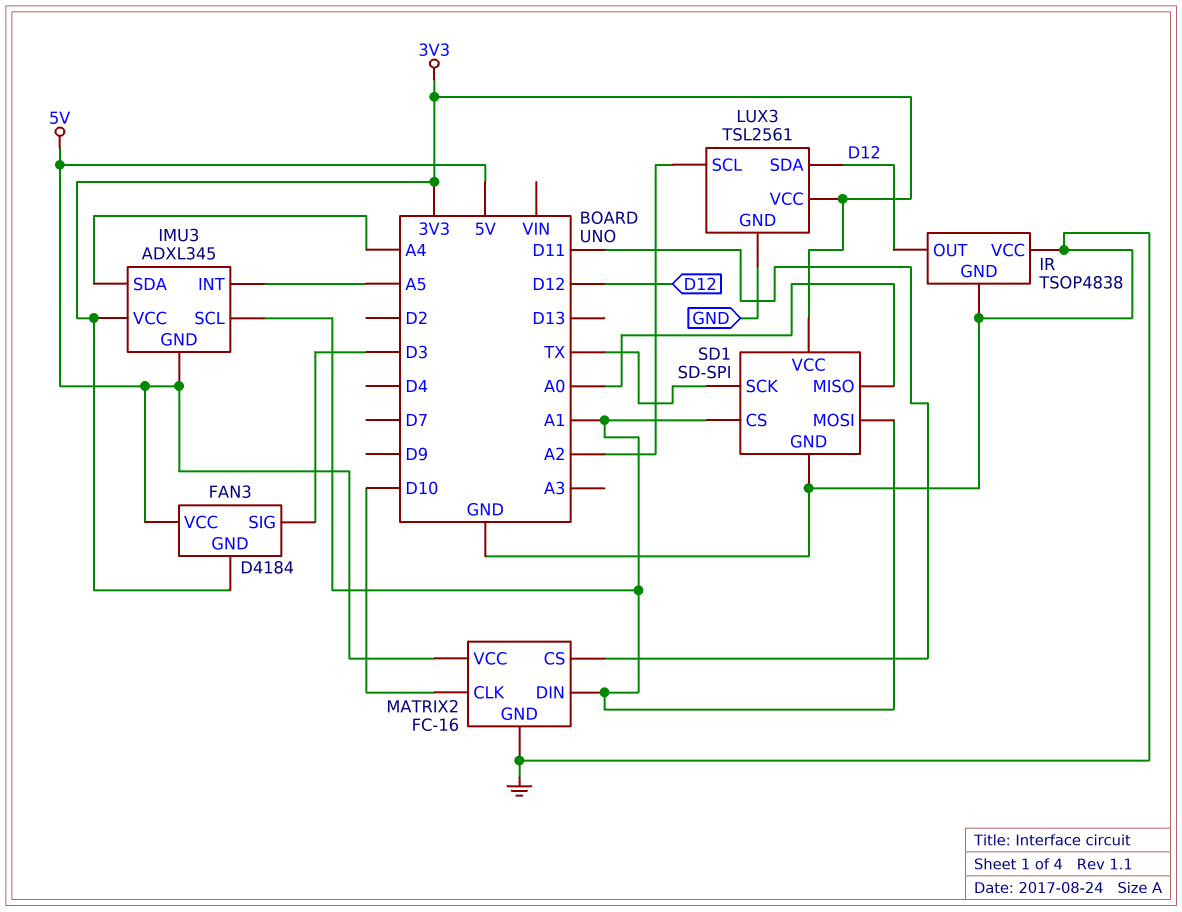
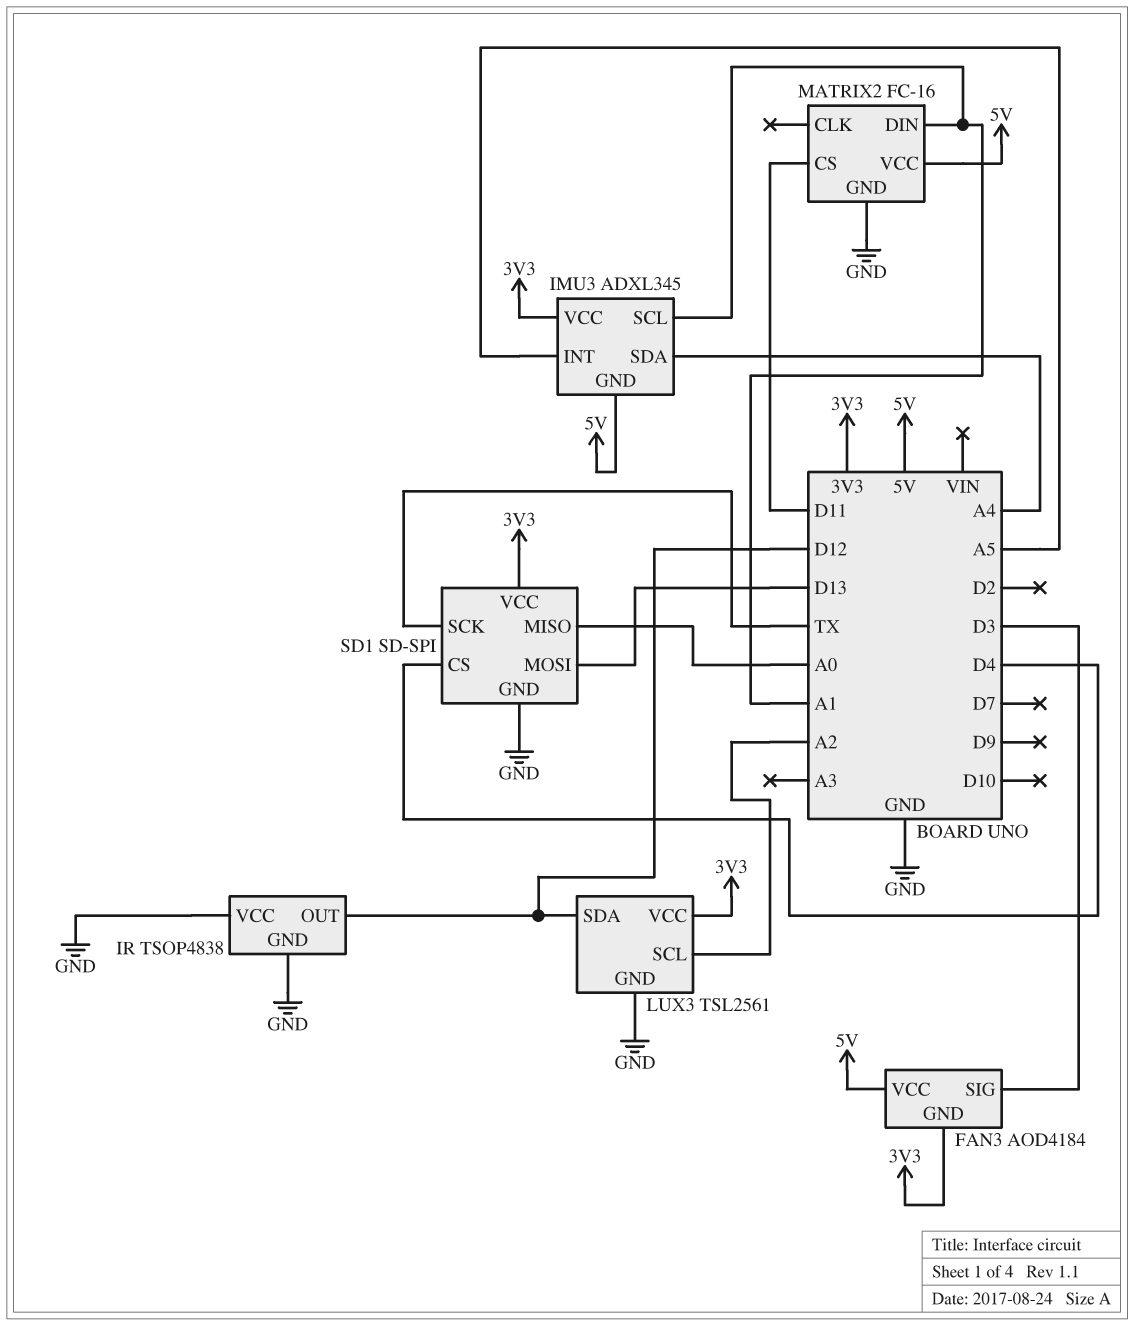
FAN3: D4184 -> AOD4184
MATRIX2 pin CLK: D10 -> none
SD1 pin CS: A1 -> D4
SD1 pin MOSI: A1 -> D13

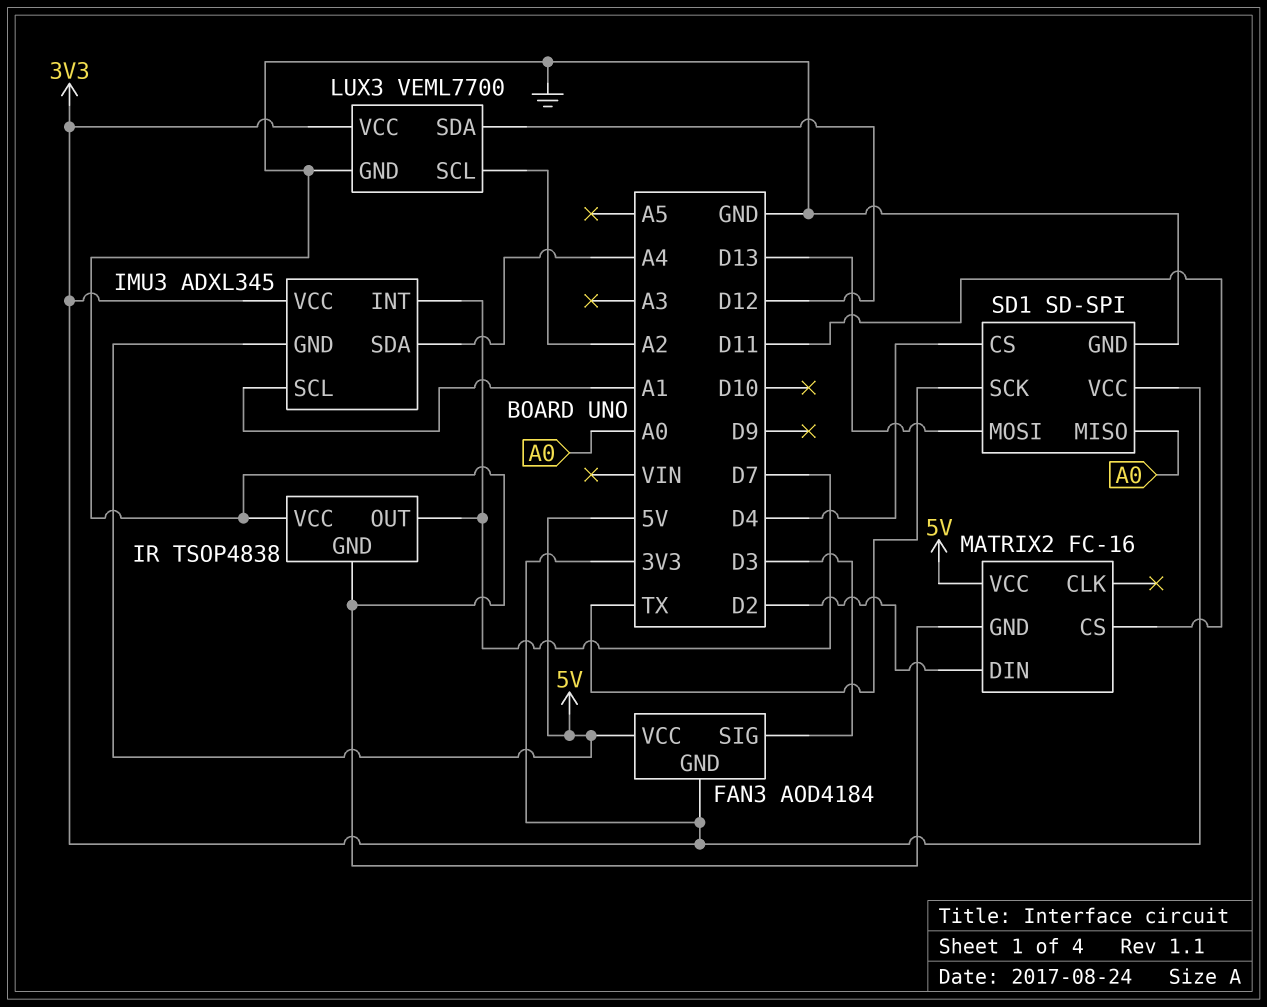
IMU3 pin INT: A5 -> D7
IR pin OUT: D12 -> D7
LUX3: TSL2561 -> VEML7700
MATRIX2 pin DIN: A1 -> D2

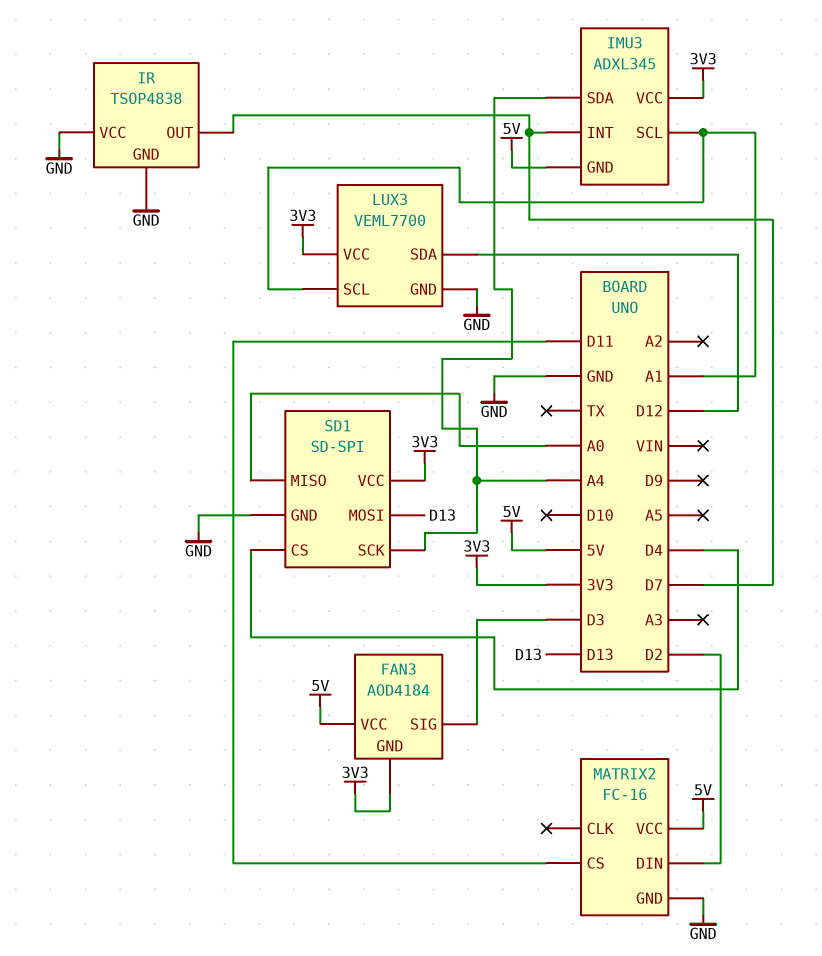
LUX3 pin SCL: A2 -> A1
SD1 pin SCK: TX -> A4

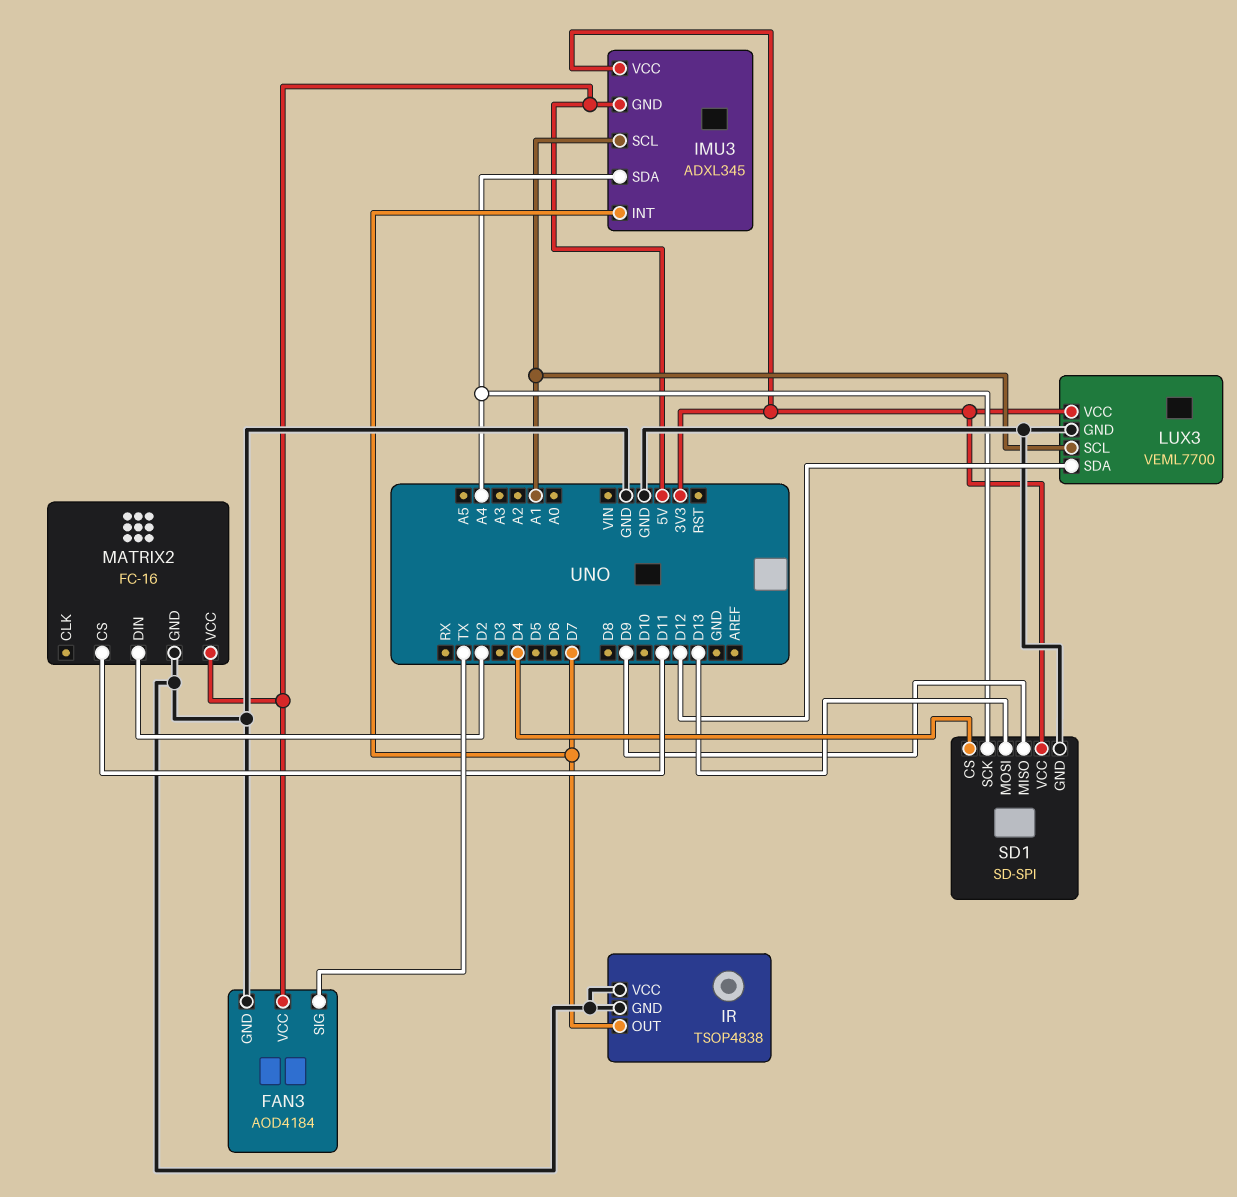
FAN3 pin GND: 3V3 -> GND
FAN3 pin SIG: D3 -> TX
SD1 pin MISO: A0 -> D9

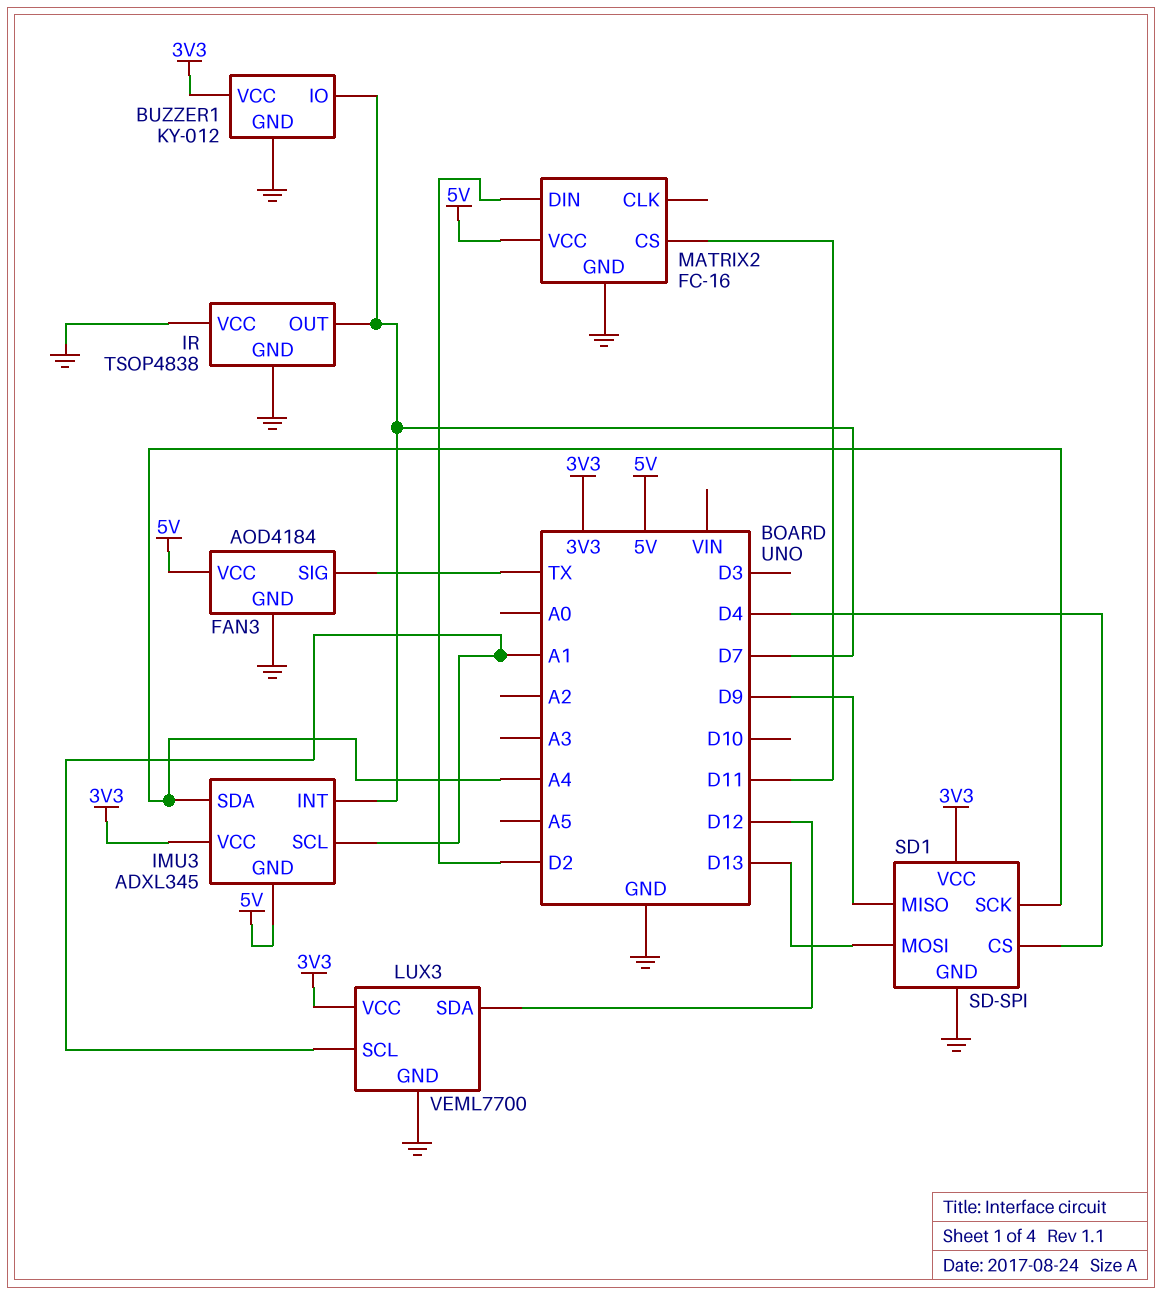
BUZZER1: none -> KY-012
BUZZER1 pin GND: none -> GND
BUZZER1 pin IO: none -> D7
BUZZER1 pin VCC: none -> 3V3

